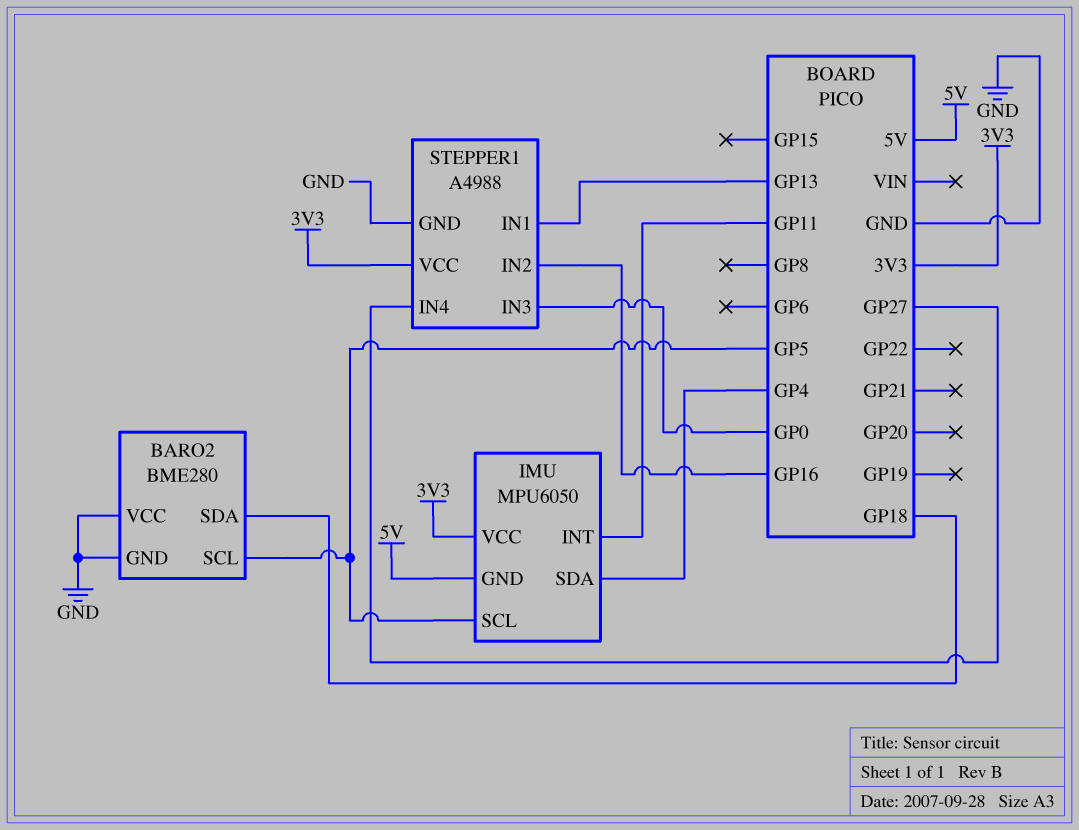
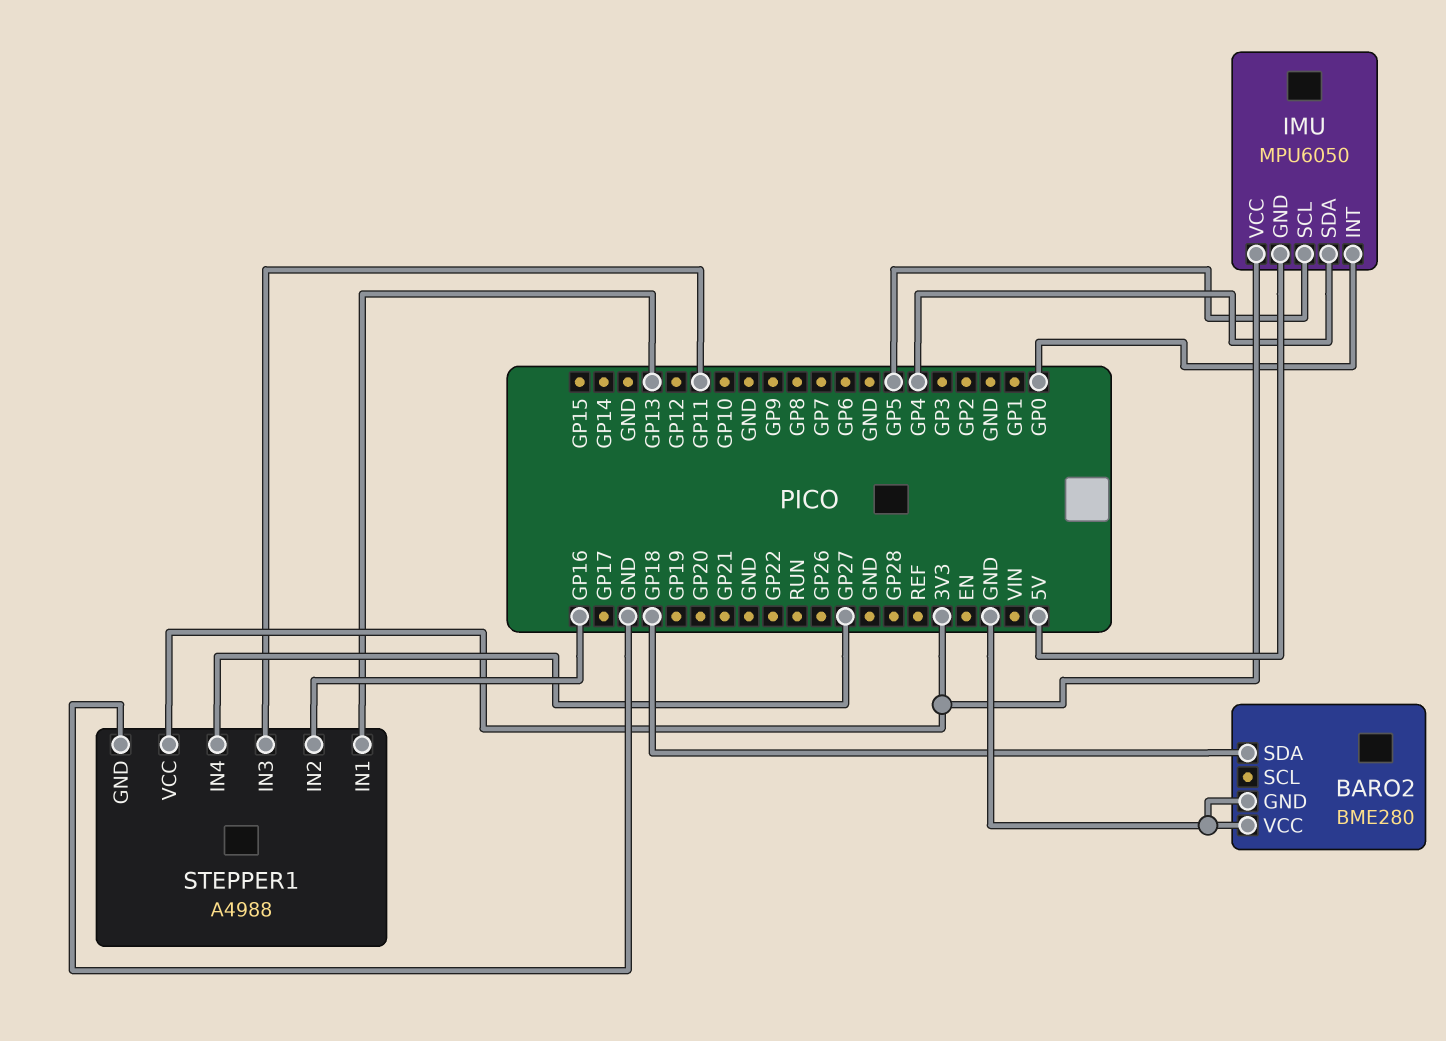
BARO2 pin SCL: GP5 -> none
IMU pin INT: GP11 -> GP0
STEPPER1 pin IN3: GP0 -> GP11

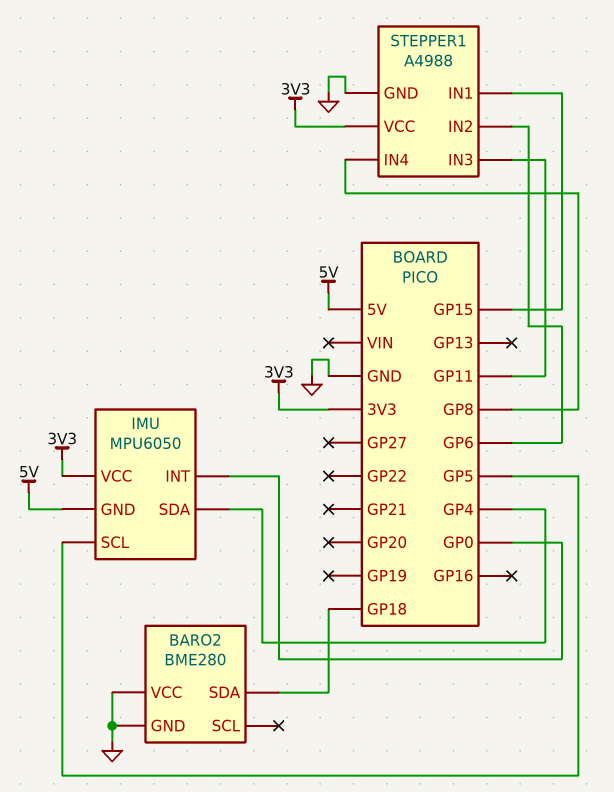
STEPPER1 pin IN1: GP13 -> GP15
STEPPER1 pin IN2: GP16 -> GP6
STEPPER1 pin IN4: GP27 -> GP8

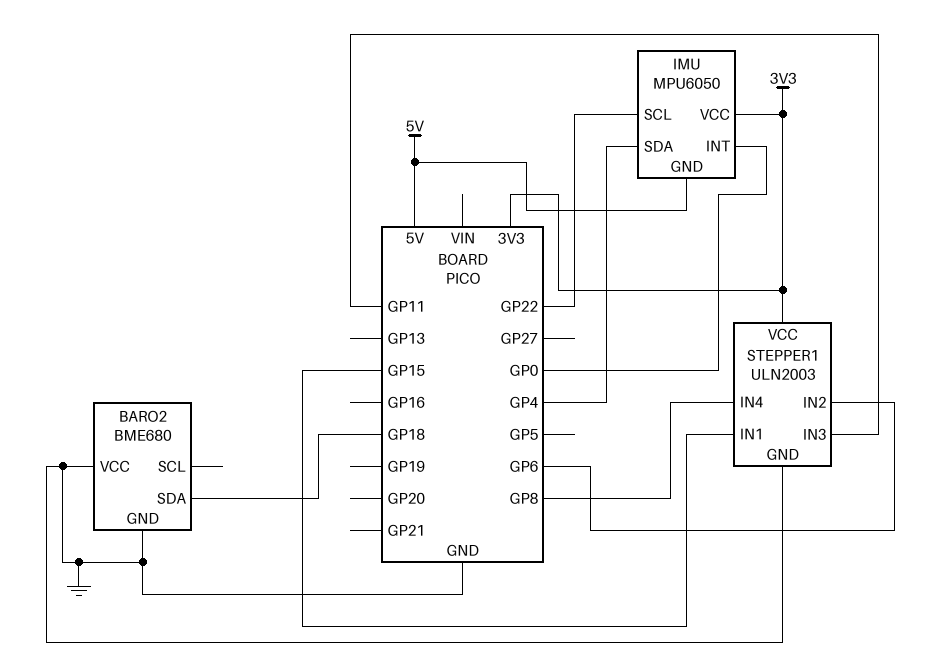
BARO2: BME280 -> BME680
IMU pin SCL: GP5 -> GP22
STEPPER1: A4988 -> ULN2003

